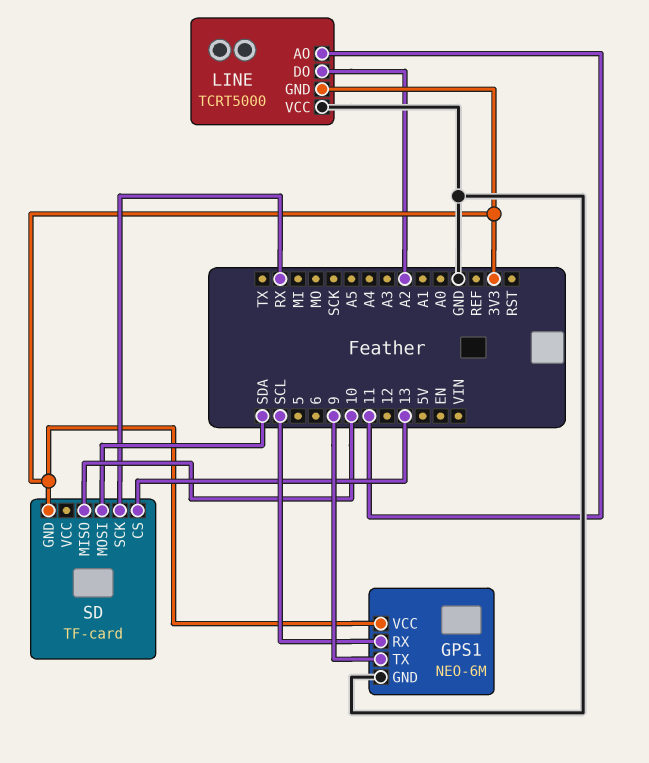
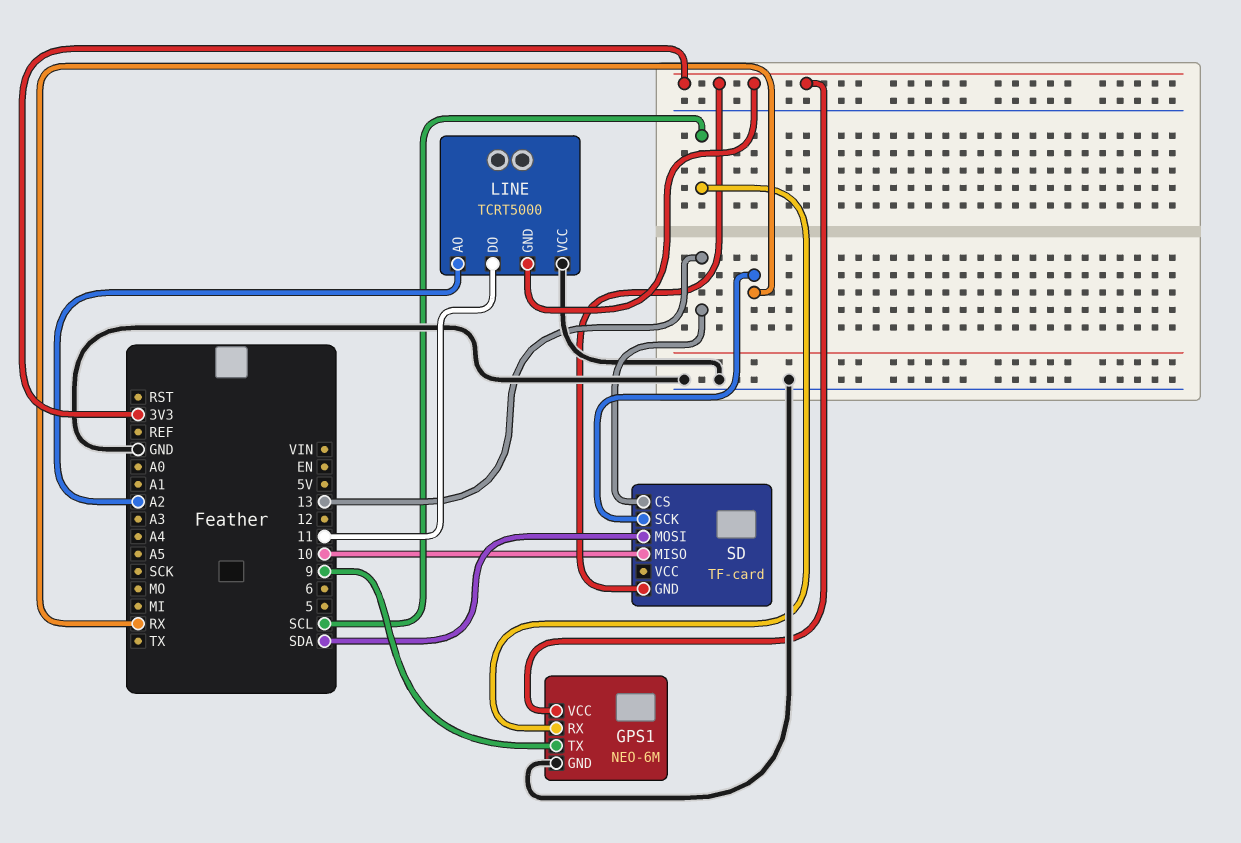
LINE pin AO: 11 -> A2
LINE pin DO: A2 -> 11

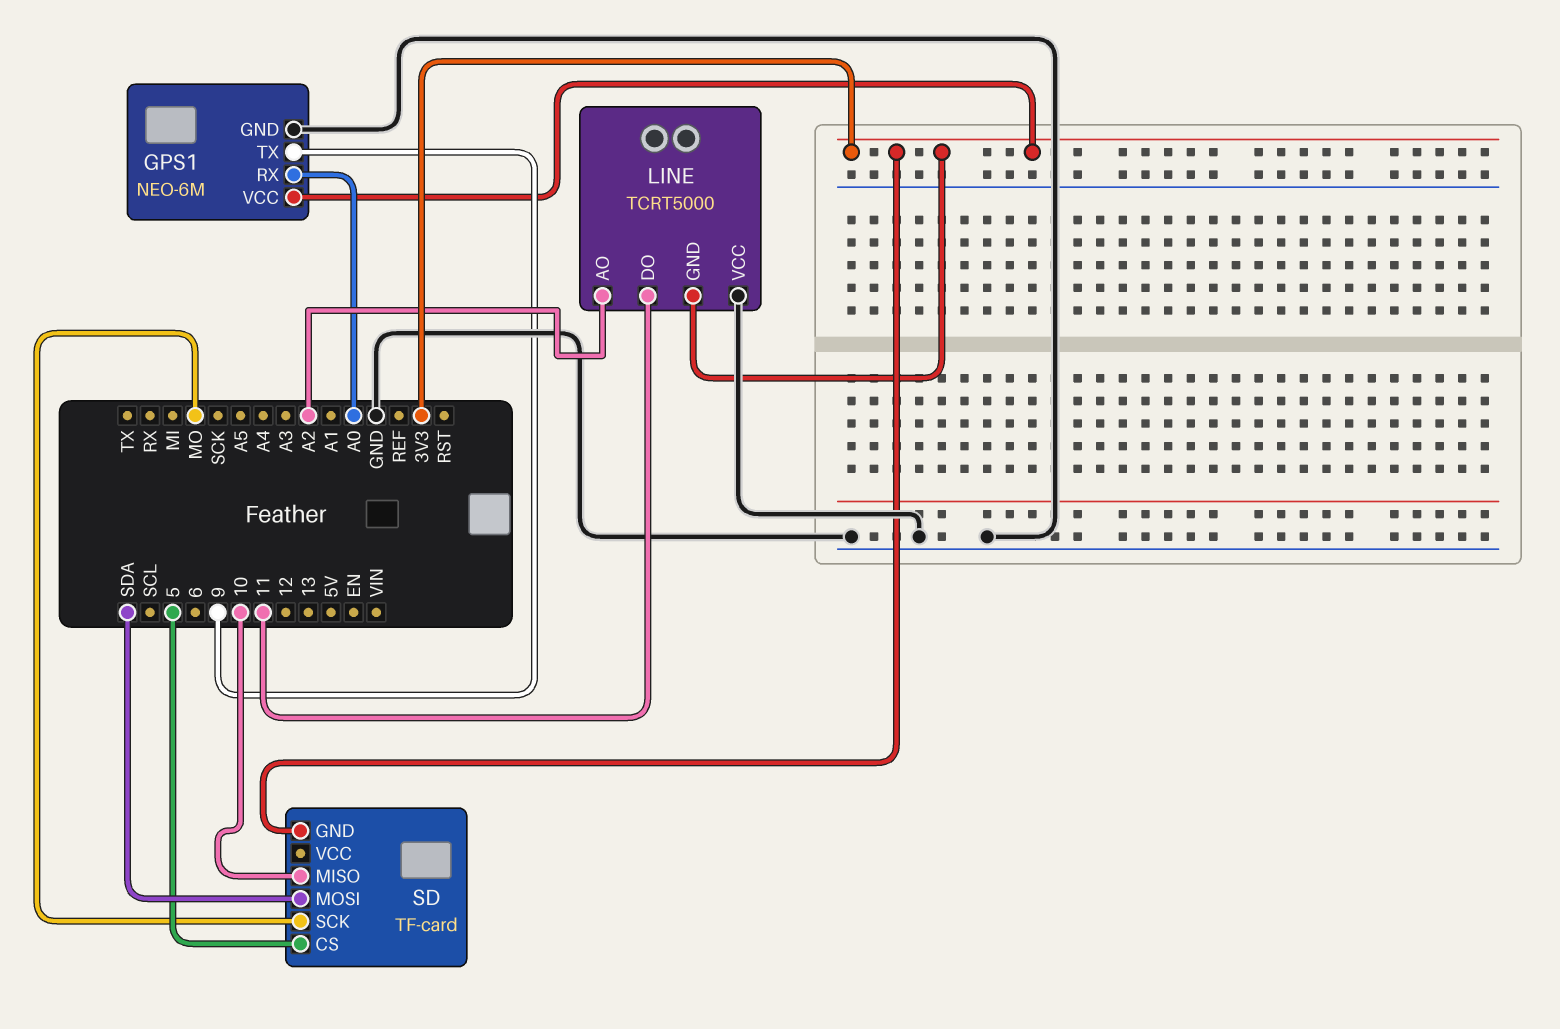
GPS1 pin RX: SCL -> A0
SD pin CS: 13 -> 5
SD pin SCK: RX -> MO

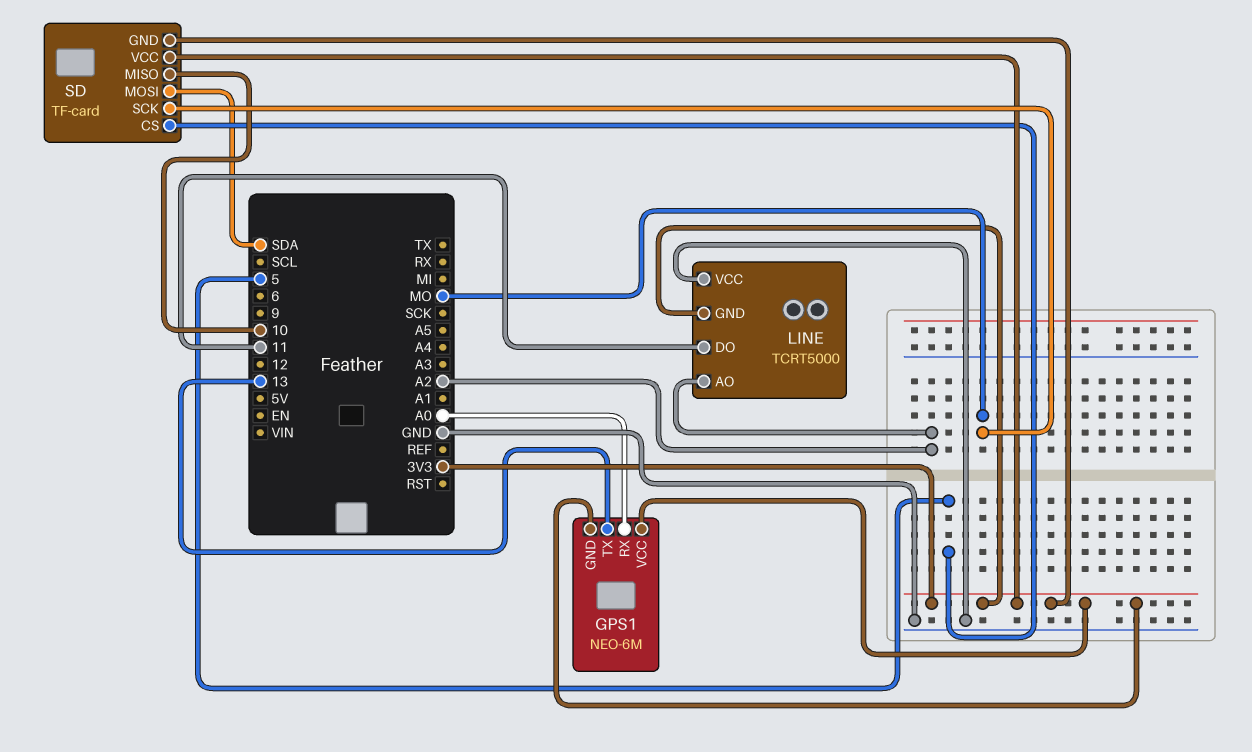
GPS1 pin GND: GND -> 3V3
GPS1 pin TX: 9 -> 13
SD pin VCC: none -> 3V3

